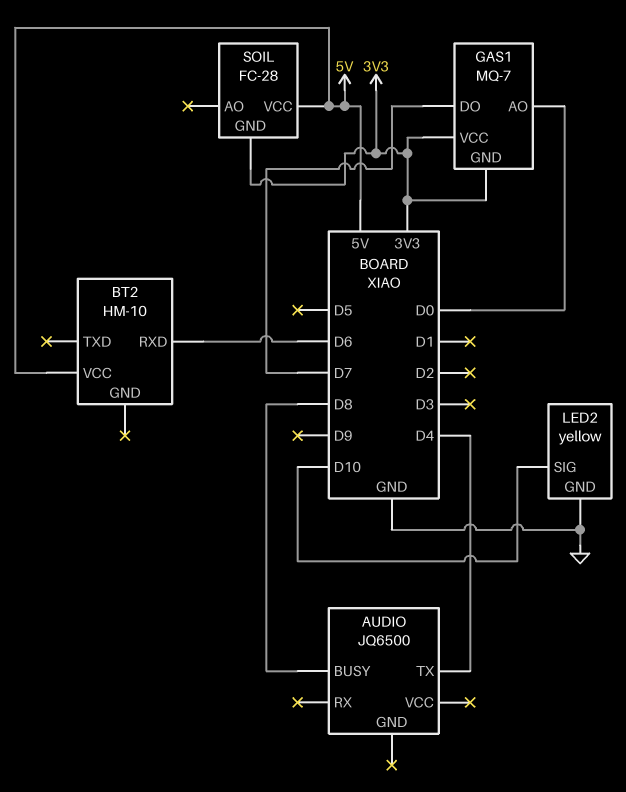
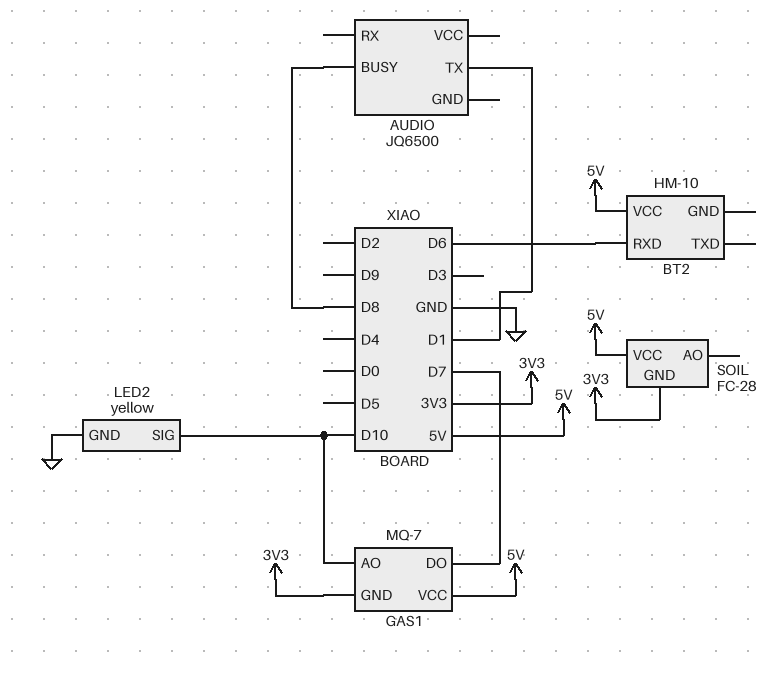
AUDIO pin TX: D4 -> D1
GAS1 pin AO: D0 -> D10
GAS1 pin VCC: 3V3 -> 5V

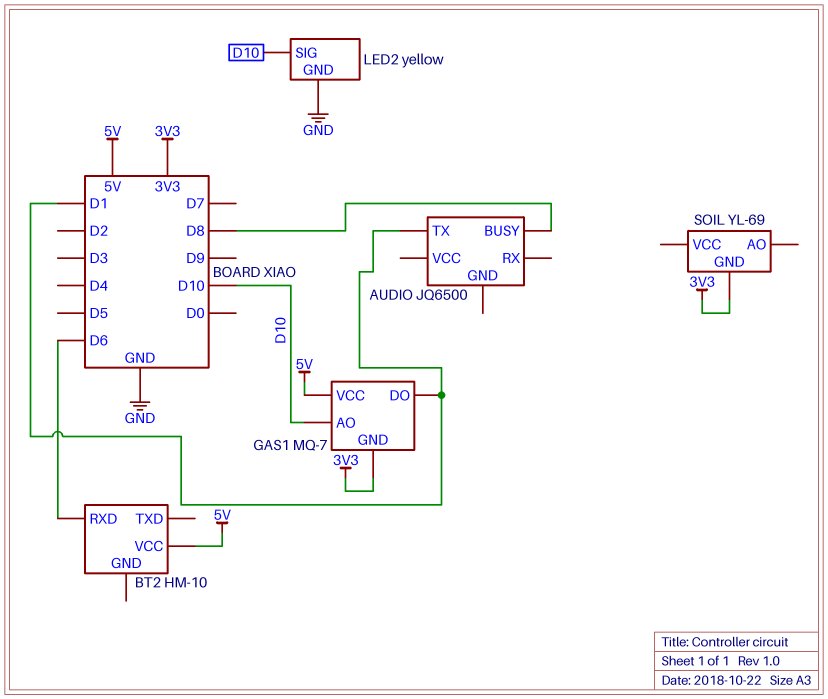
GAS1 pin DO: D7 -> D1
SOIL: FC-28 -> YL-69
SOIL pin VCC: 5V -> none

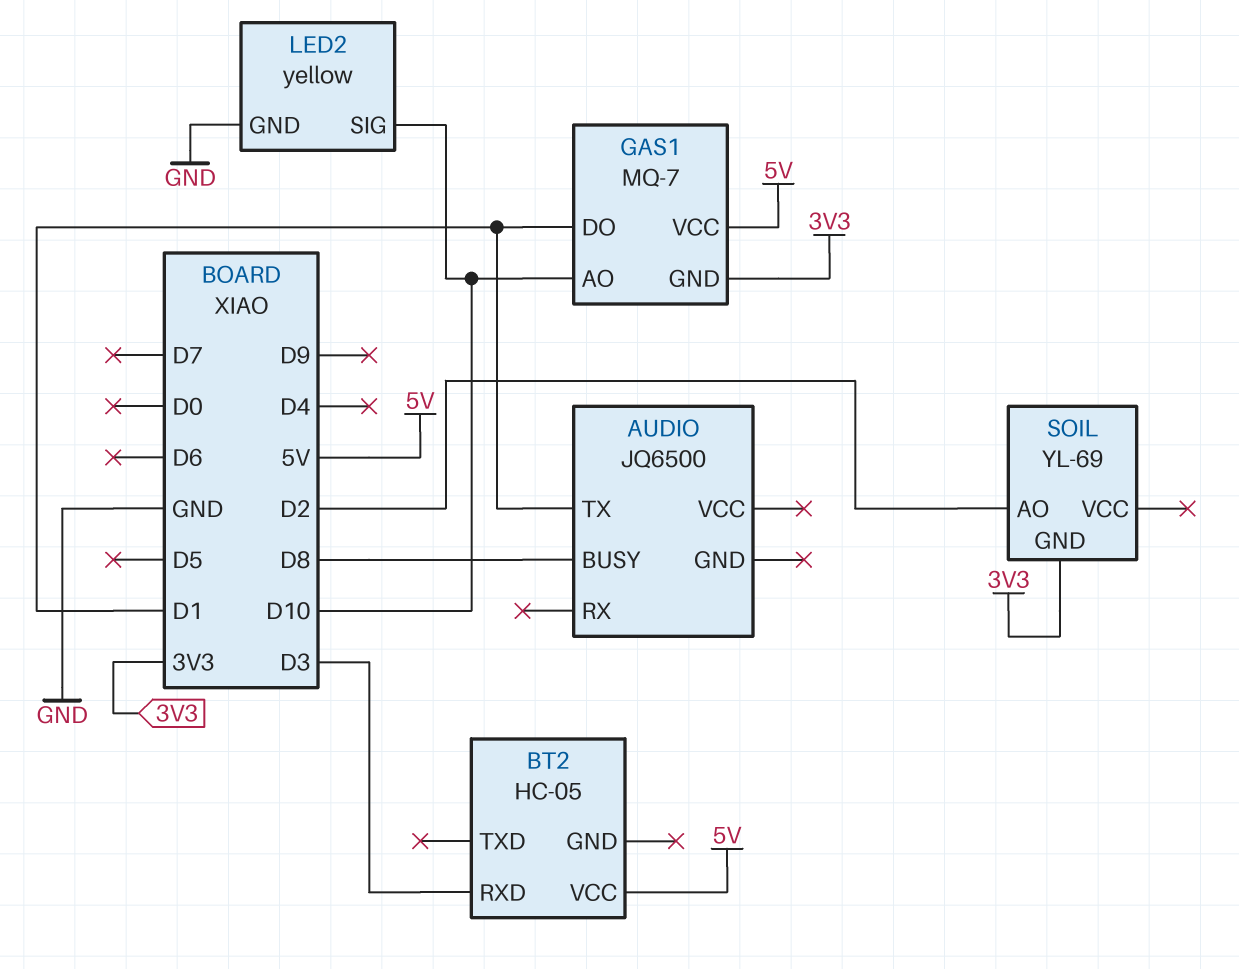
BT2: HM-10 -> HC-05
BT2 pin RXD: D6 -> D3
SOIL pin AO: none -> D2

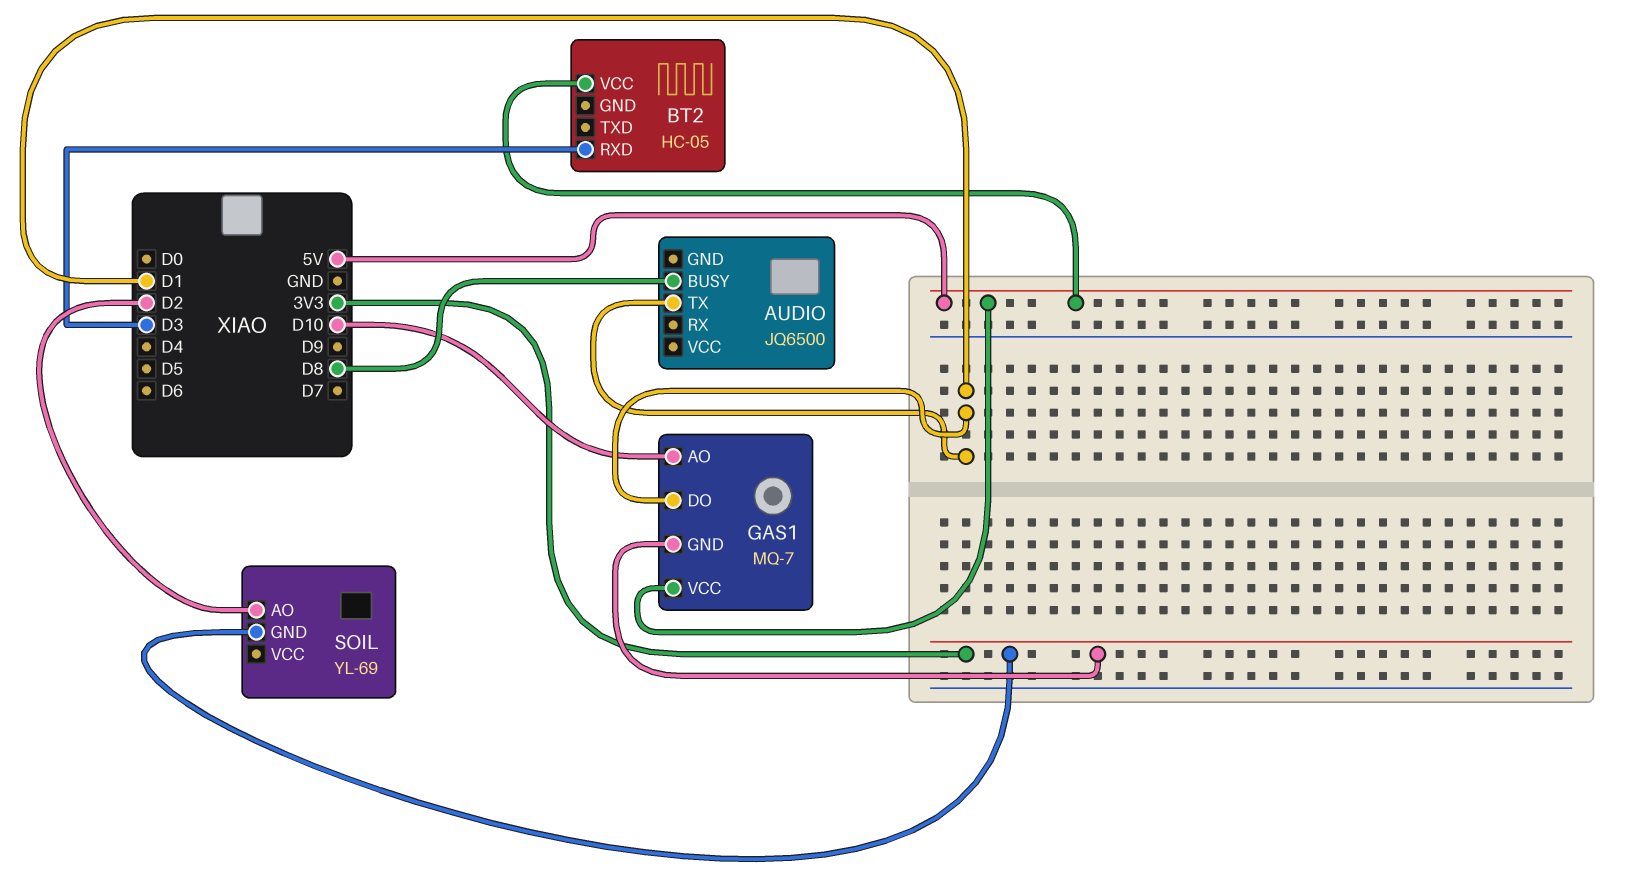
LED2: yellow -> none
LED2 pin GND: GND -> none
LED2 pin SIG: D10 -> none

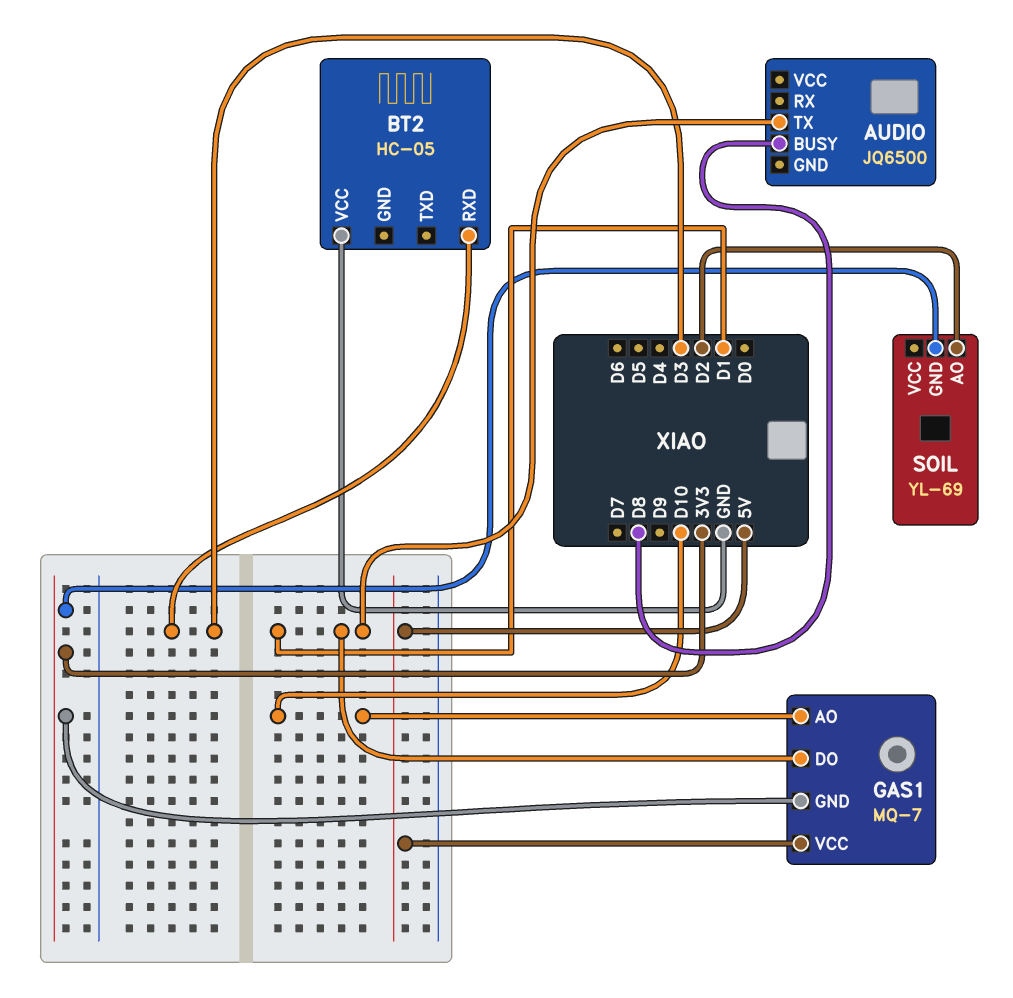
BT2 pin VCC: 5V -> GND

